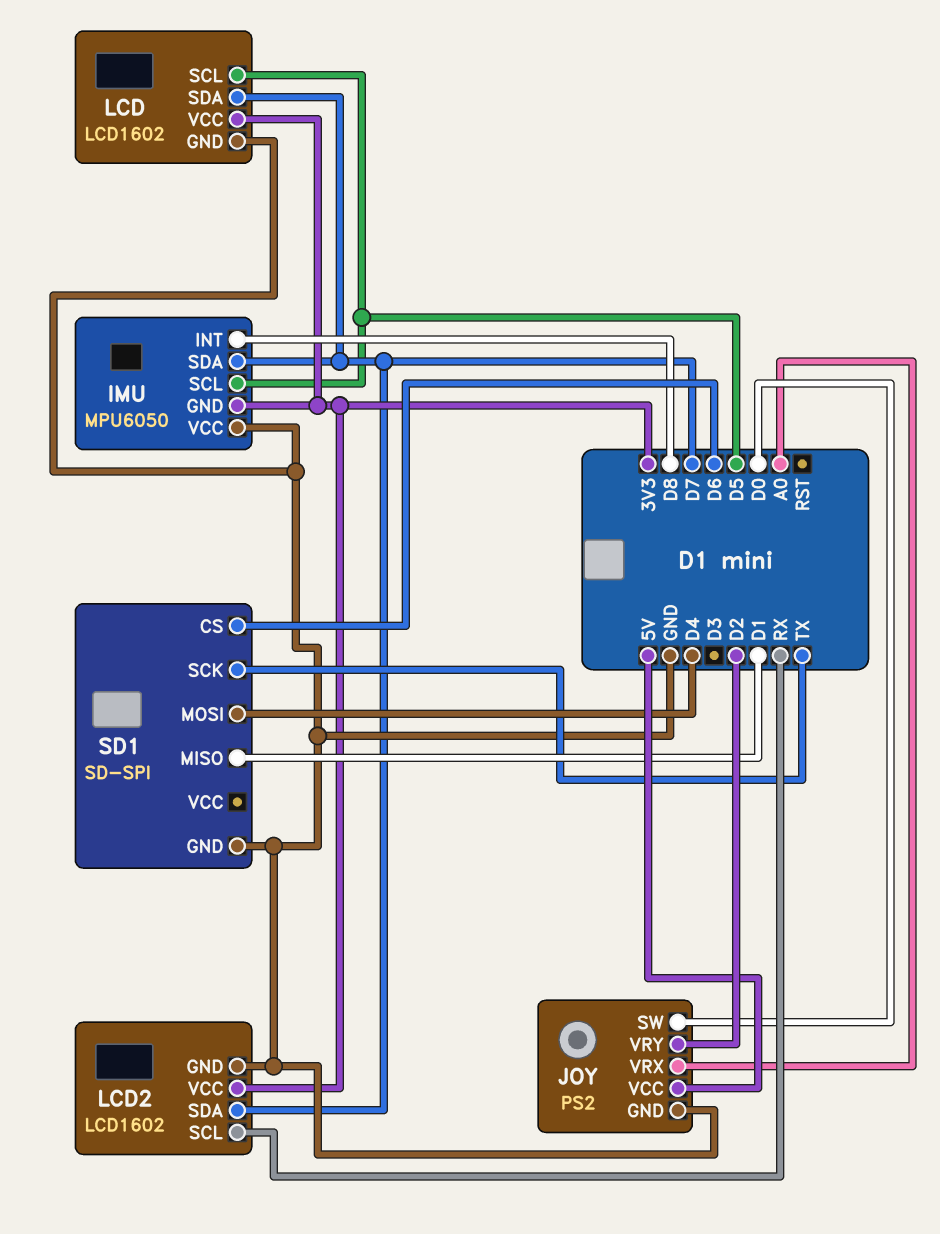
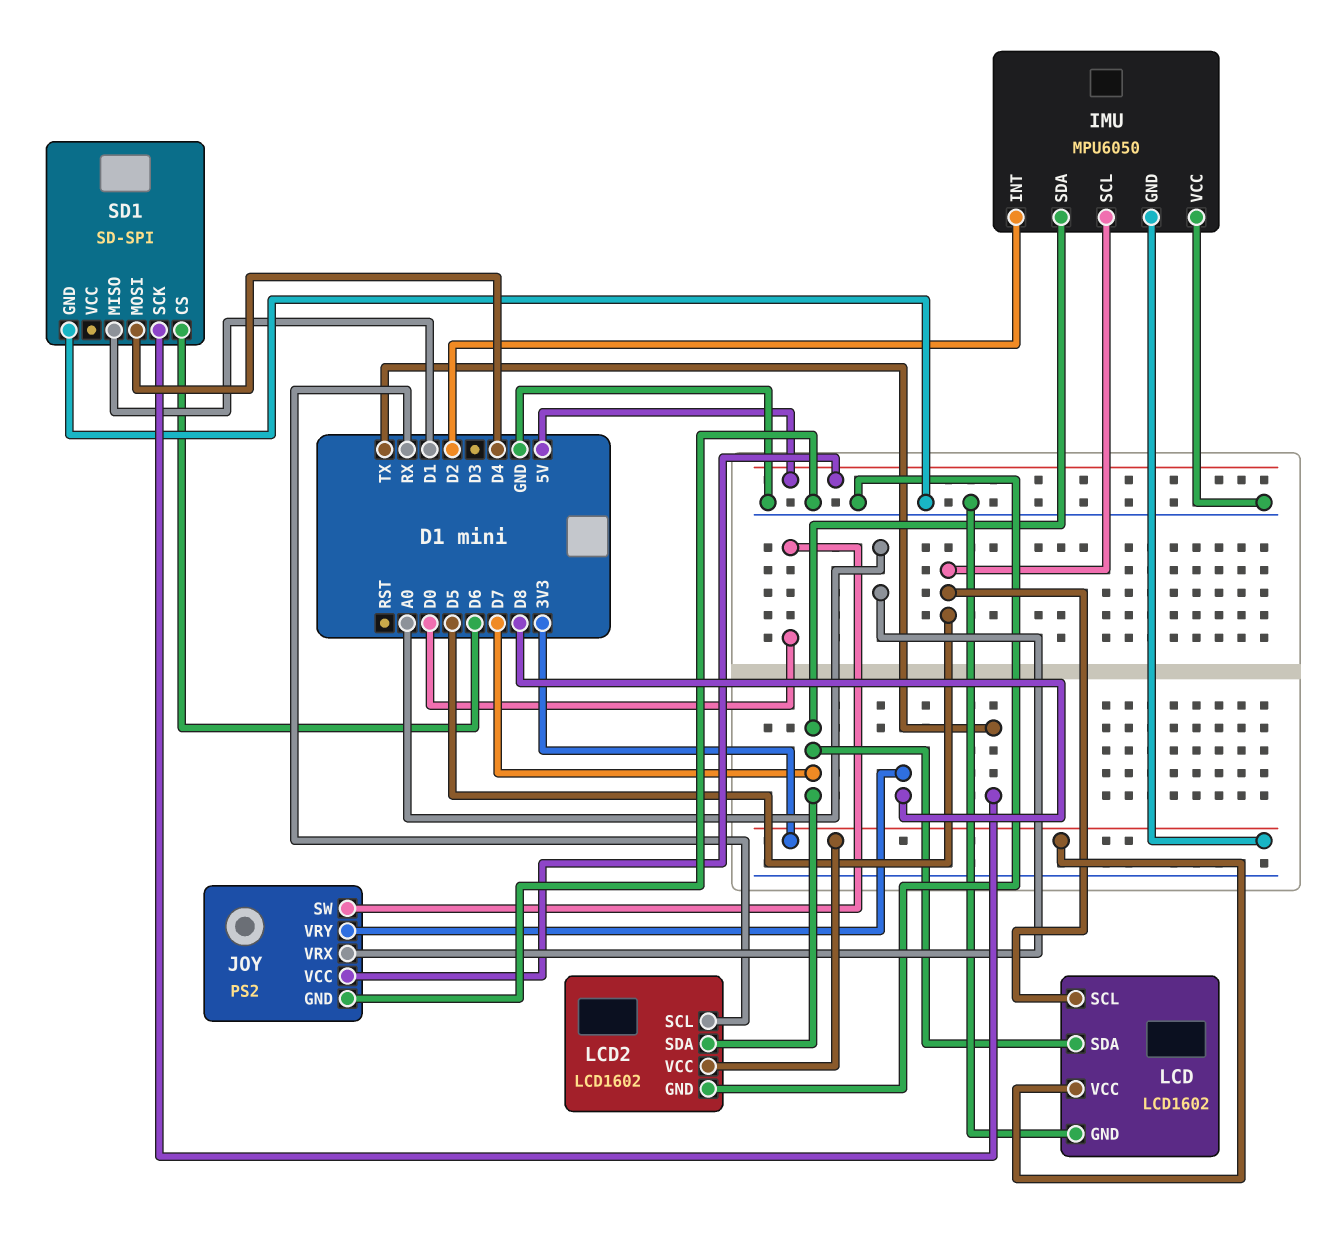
IMU pin INT: D8 -> D2
JOY pin VRY: D2 -> D8

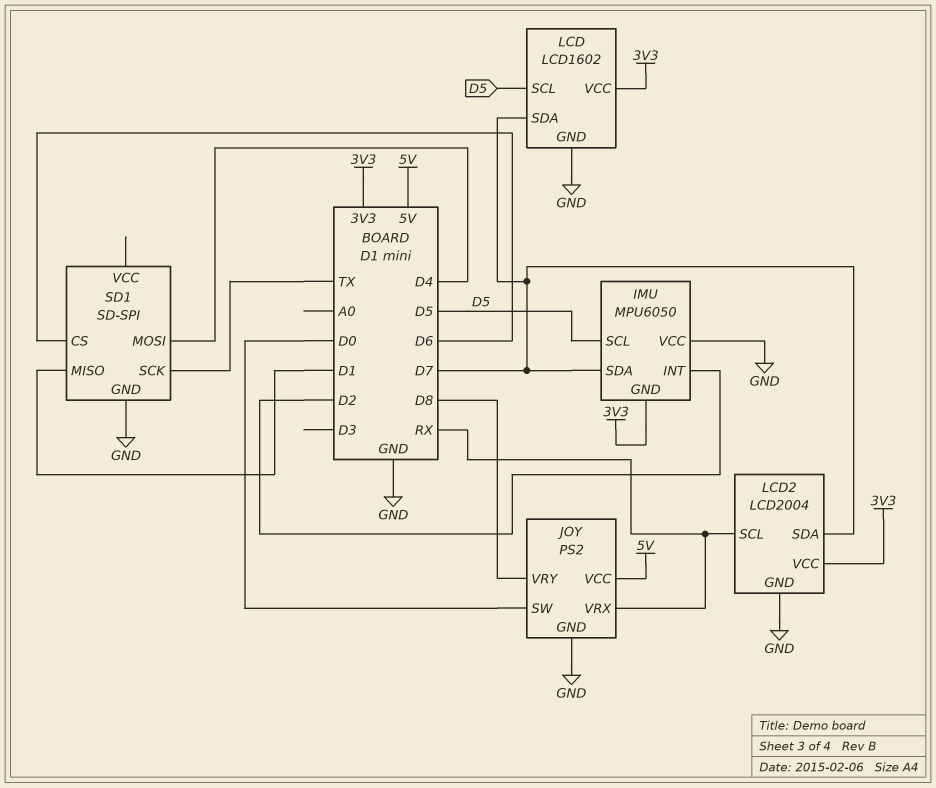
JOY pin VRX: A0 -> RX
LCD2: LCD1602 -> LCD2004

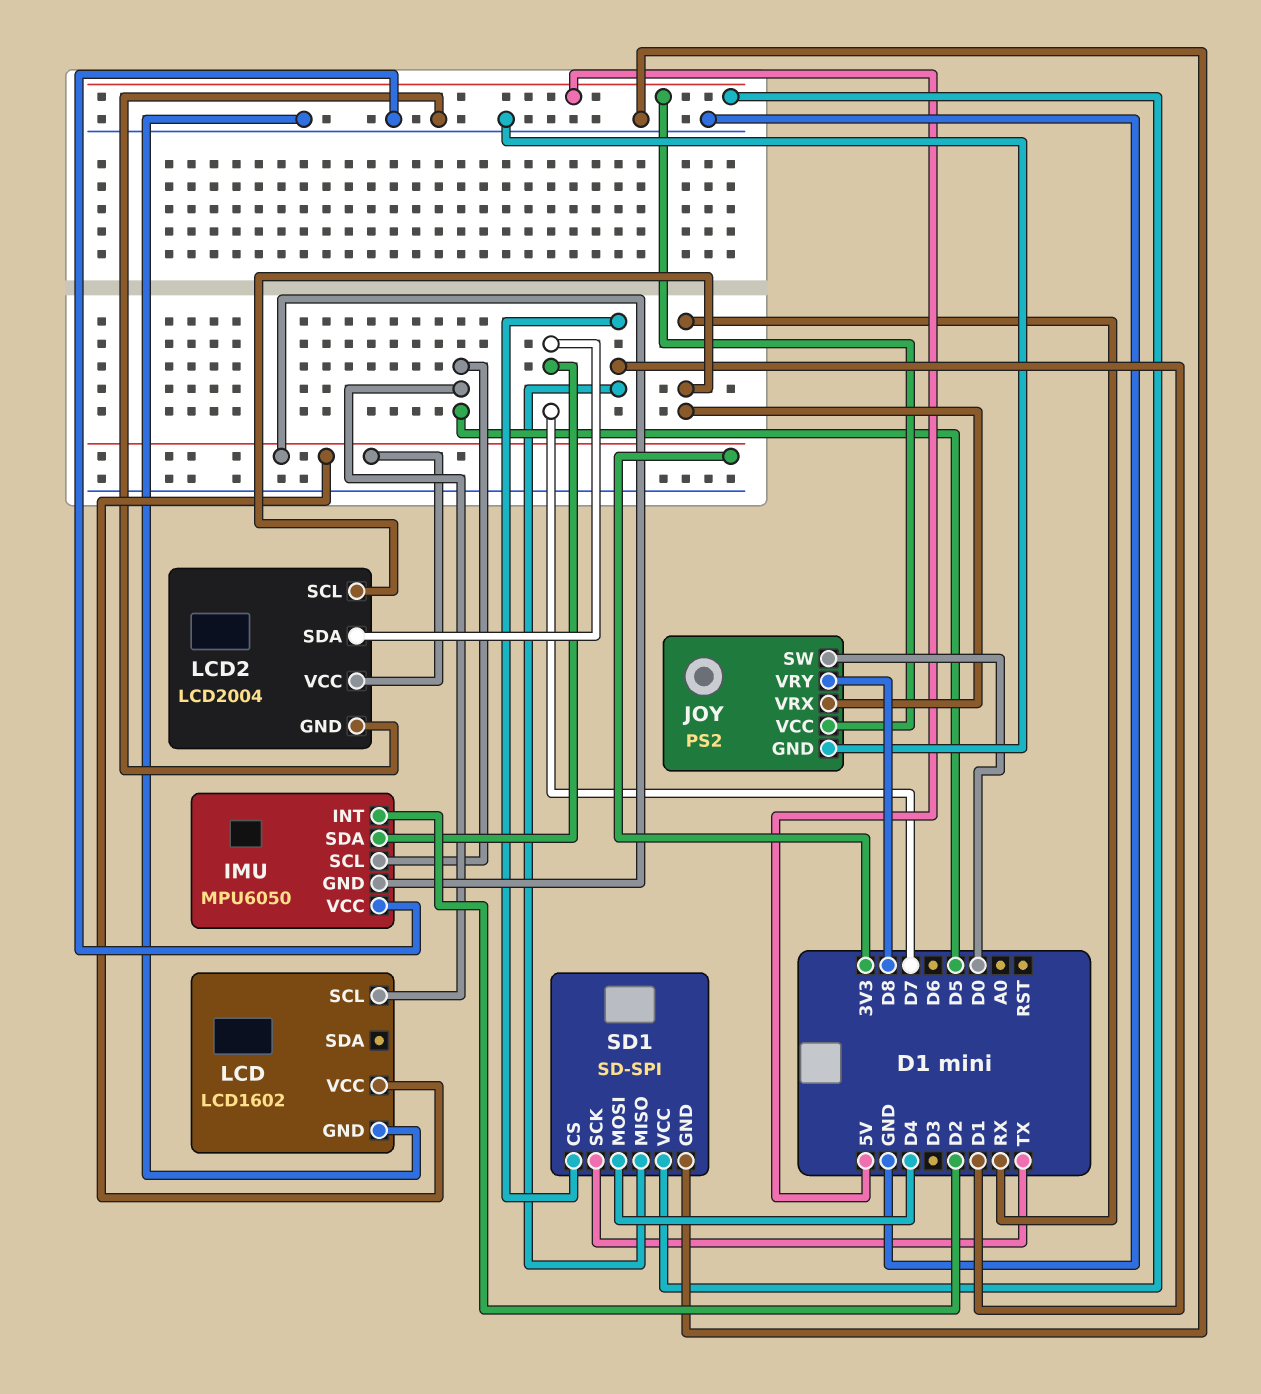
LCD pin SDA: D7 -> none
SD1 pin CS: D6 -> D1
SD1 pin VCC: none -> 5V

